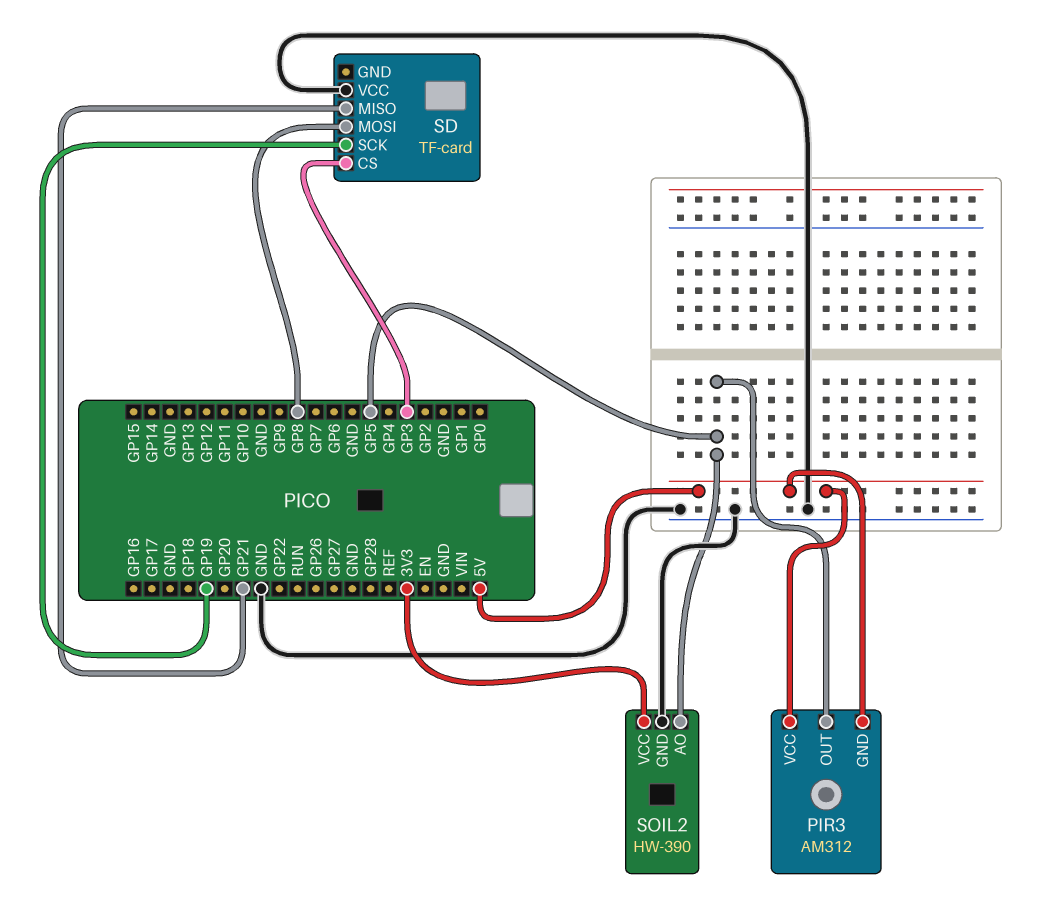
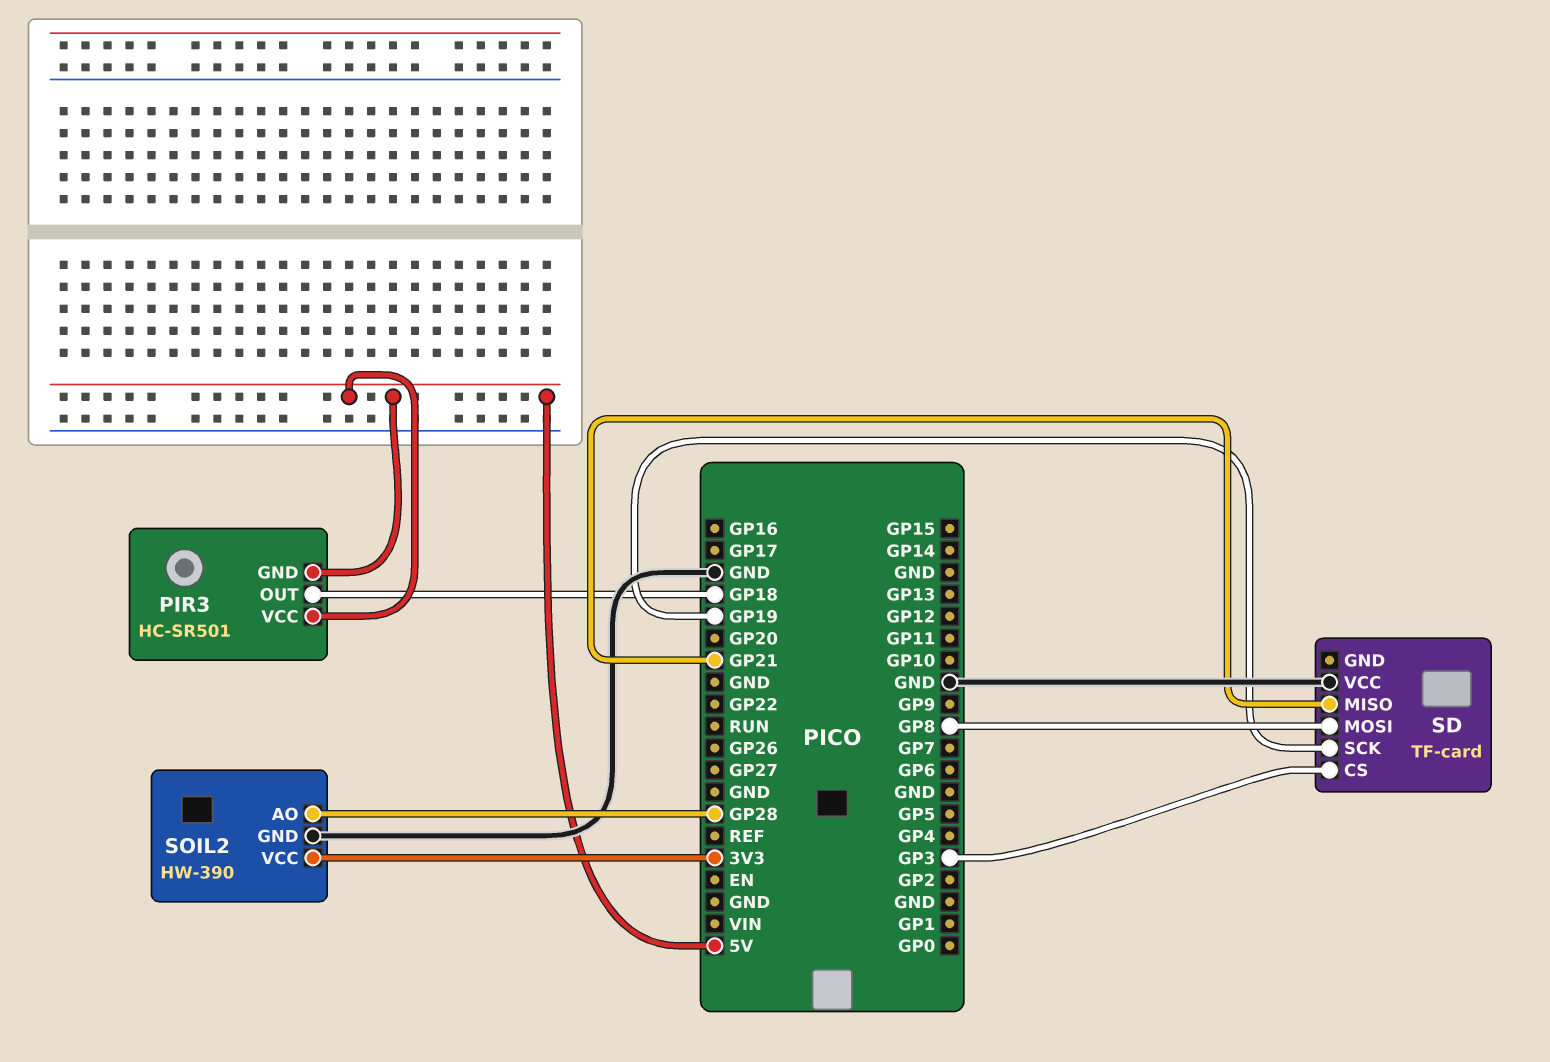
PIR3: AM312 -> HC-SR501
PIR3 pin OUT: GP5 -> GP18
SOIL2 pin AO: GP5 -> GP28

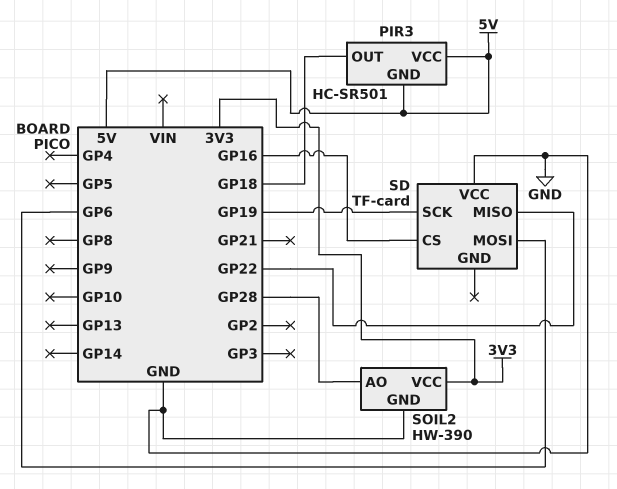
SD pin CS: GP3 -> GP16
SD pin MISO: GP21 -> GP22
SD pin MOSI: GP8 -> GP6

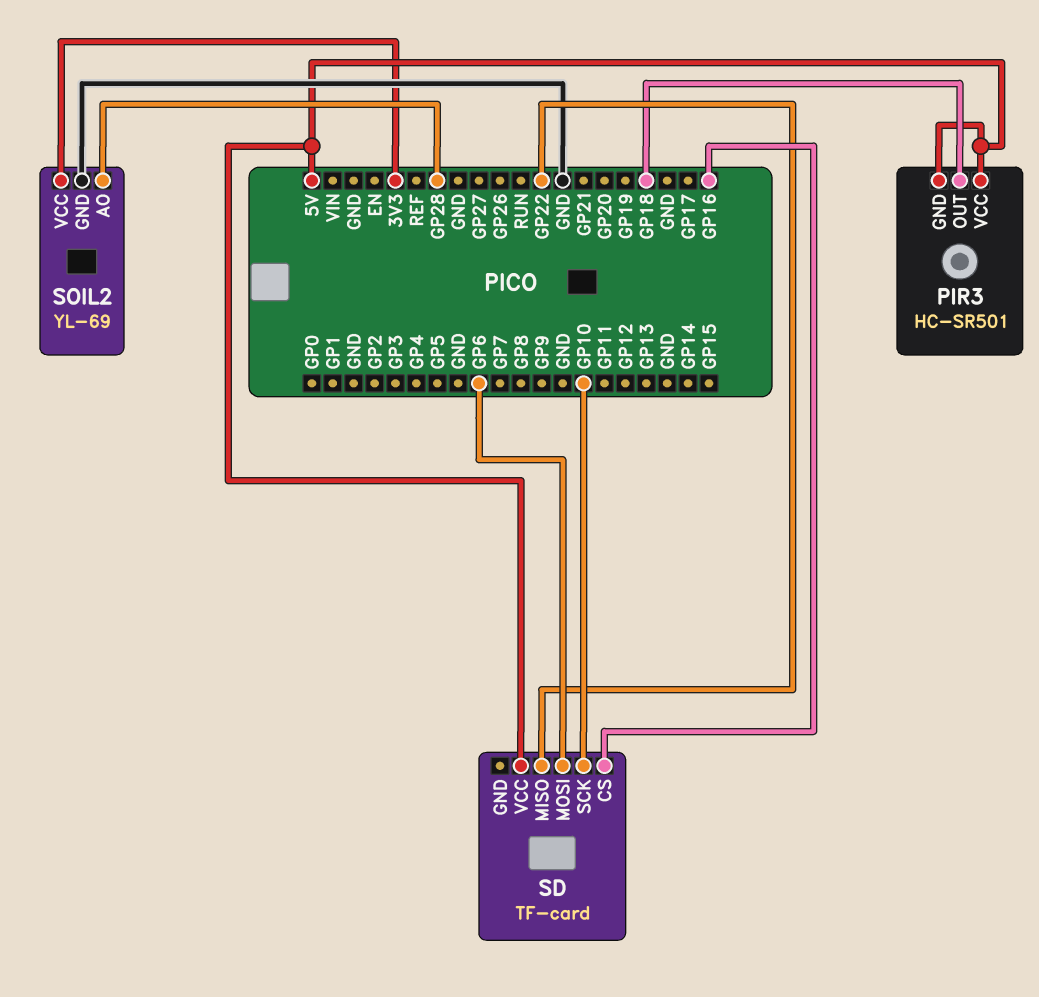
SD pin SCK: GP19 -> GP10
SD pin VCC: GND -> 5V
SOIL2: HW-390 -> YL-69

